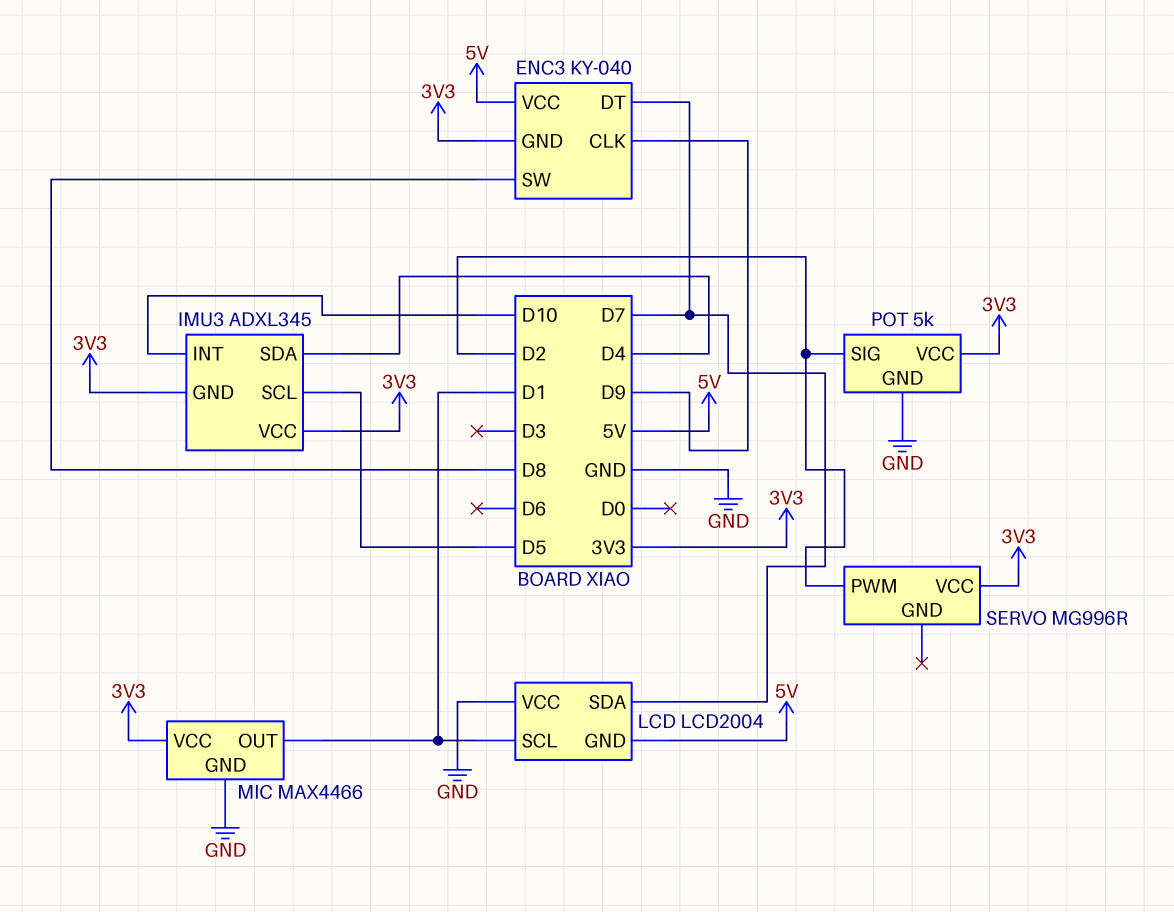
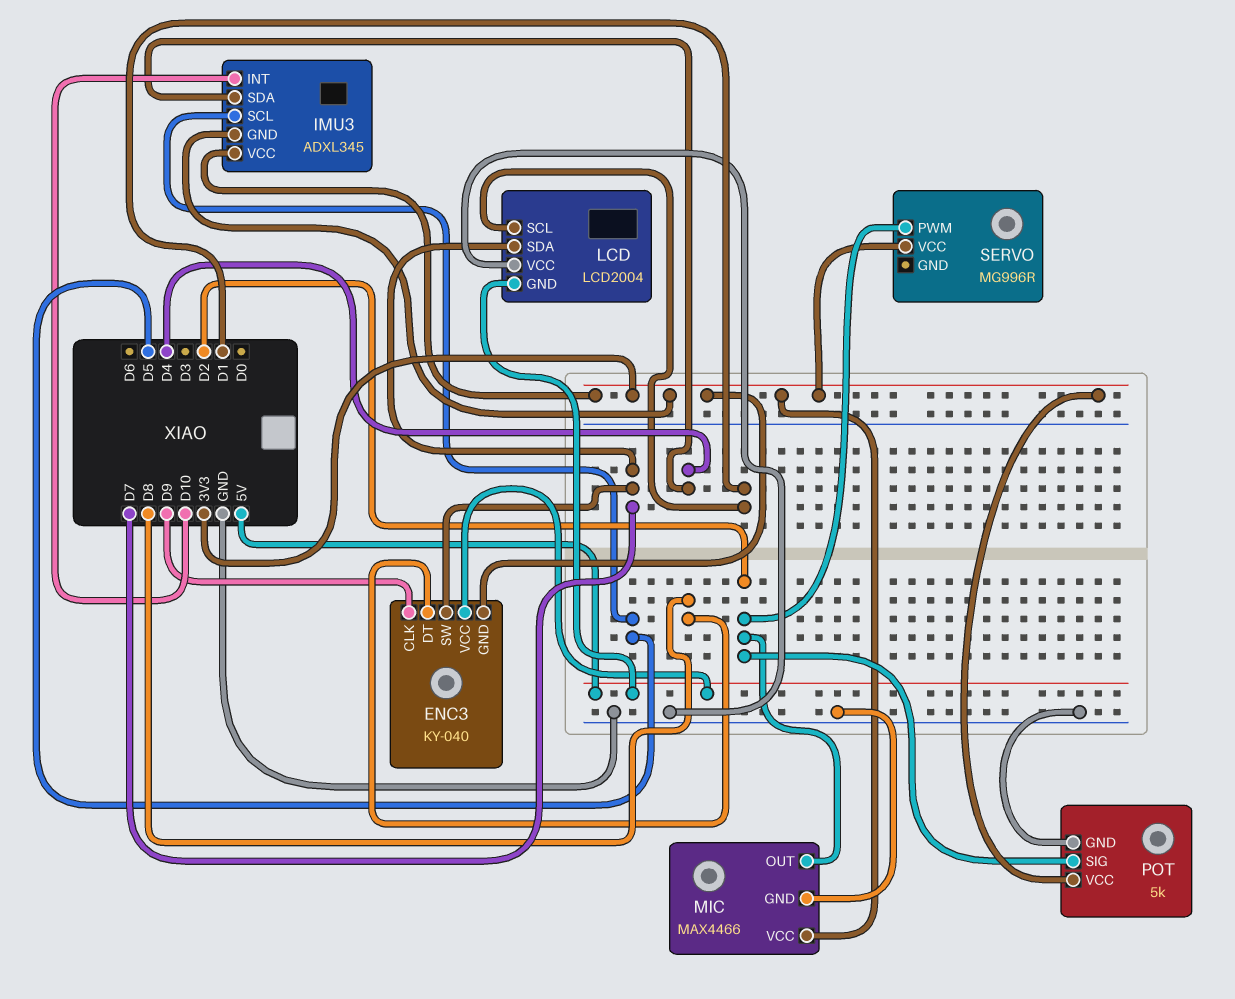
ENC3 pin DT: D7 -> D8
ENC3 pin SW: D8 -> D7
MIC pin OUT: D1 -> D2

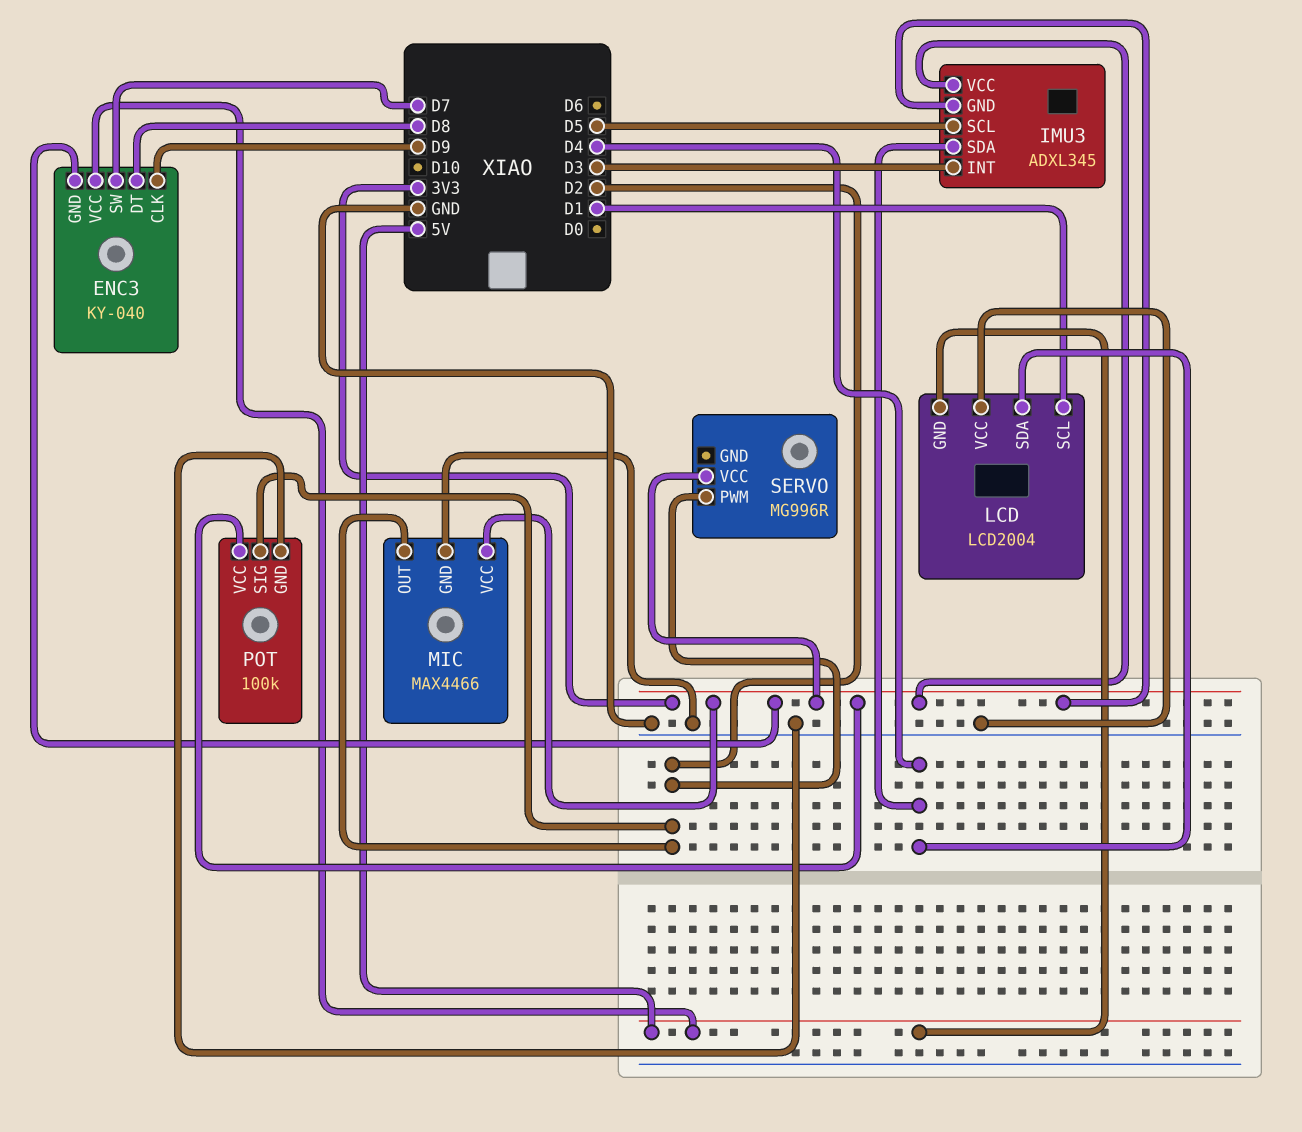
IMU3 pin INT: D10 -> D3
LCD pin SDA: D7 -> D4
POT: 5k -> 100k

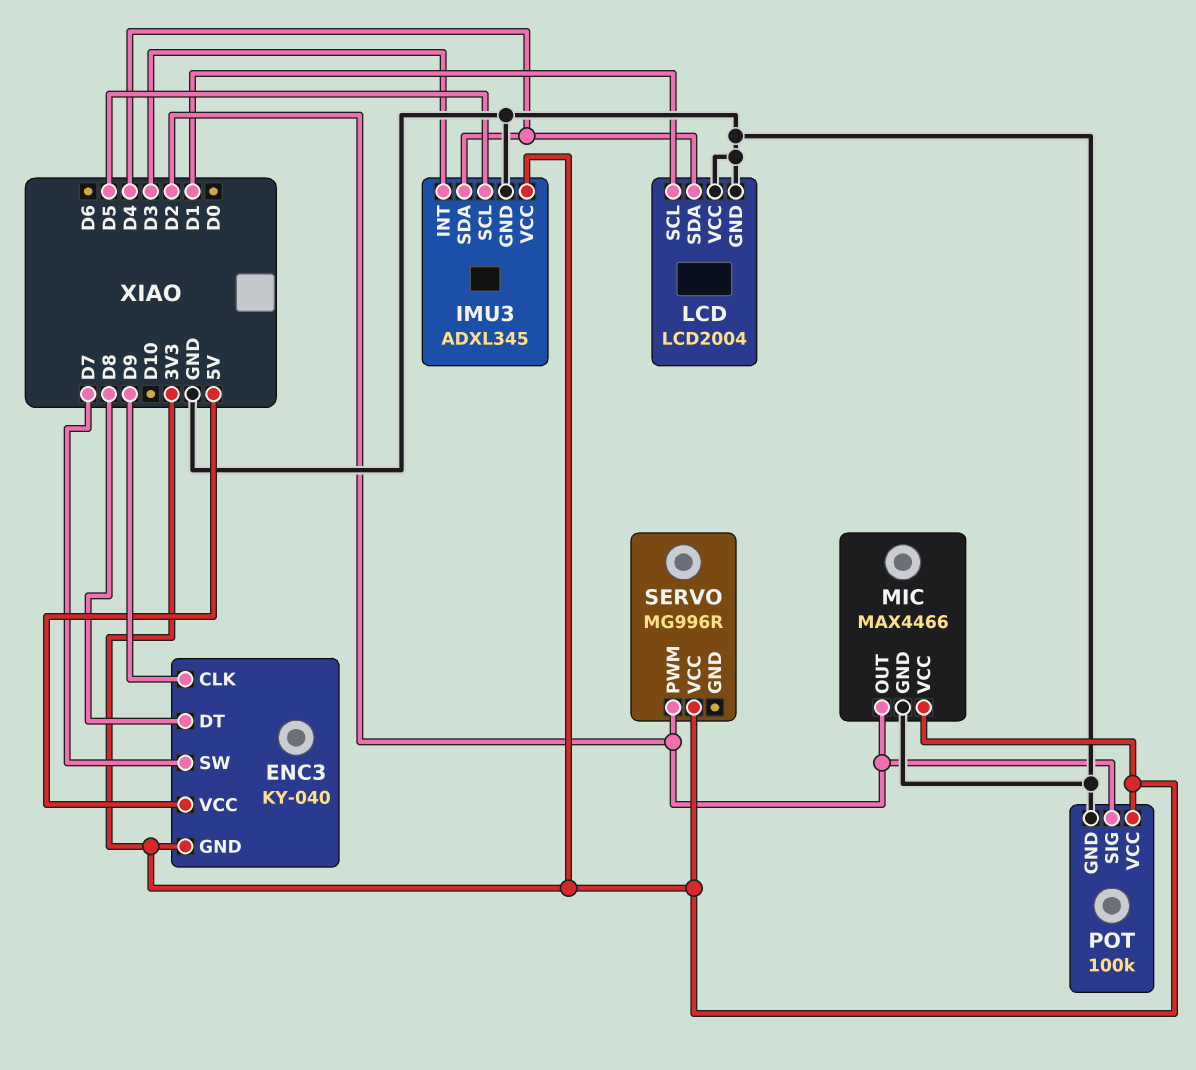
IMU3 pin GND: 3V3 -> GND
LCD pin GND: 5V -> GND

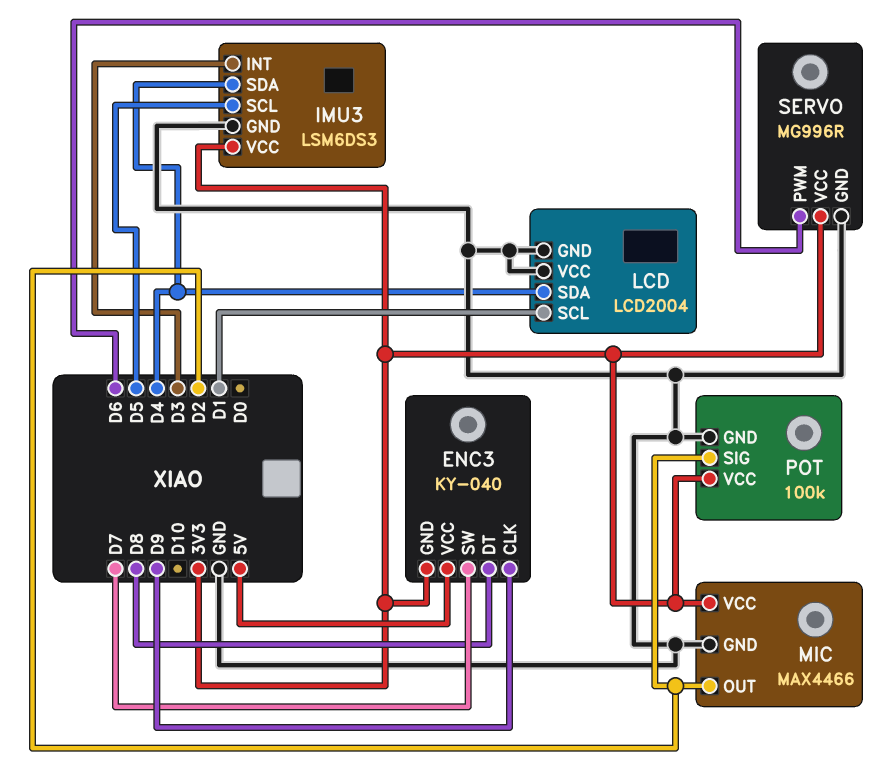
IMU3: ADXL345 -> LSM6DS3
SERVO pin GND: none -> GND
SERVO pin PWM: D2 -> D6

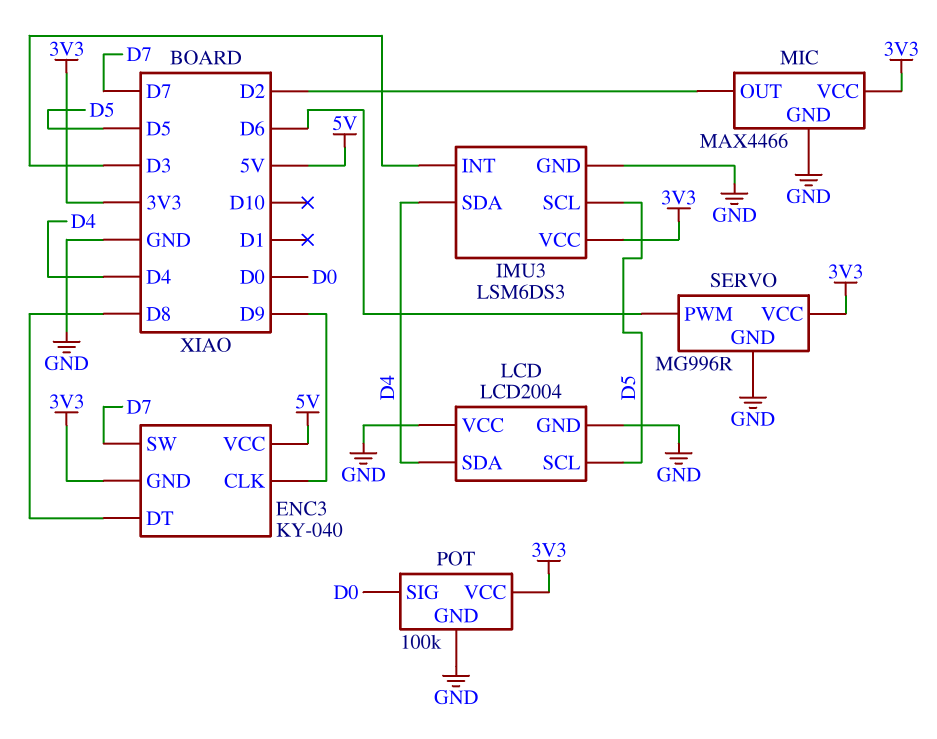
LCD pin SCL: D1 -> D5
POT pin SIG: D2 -> D0

